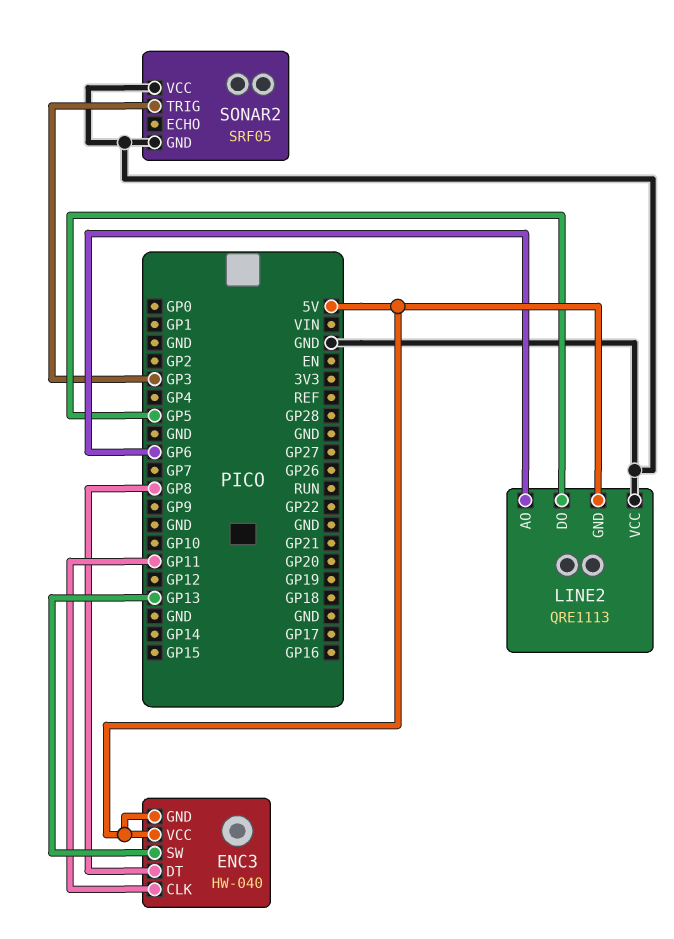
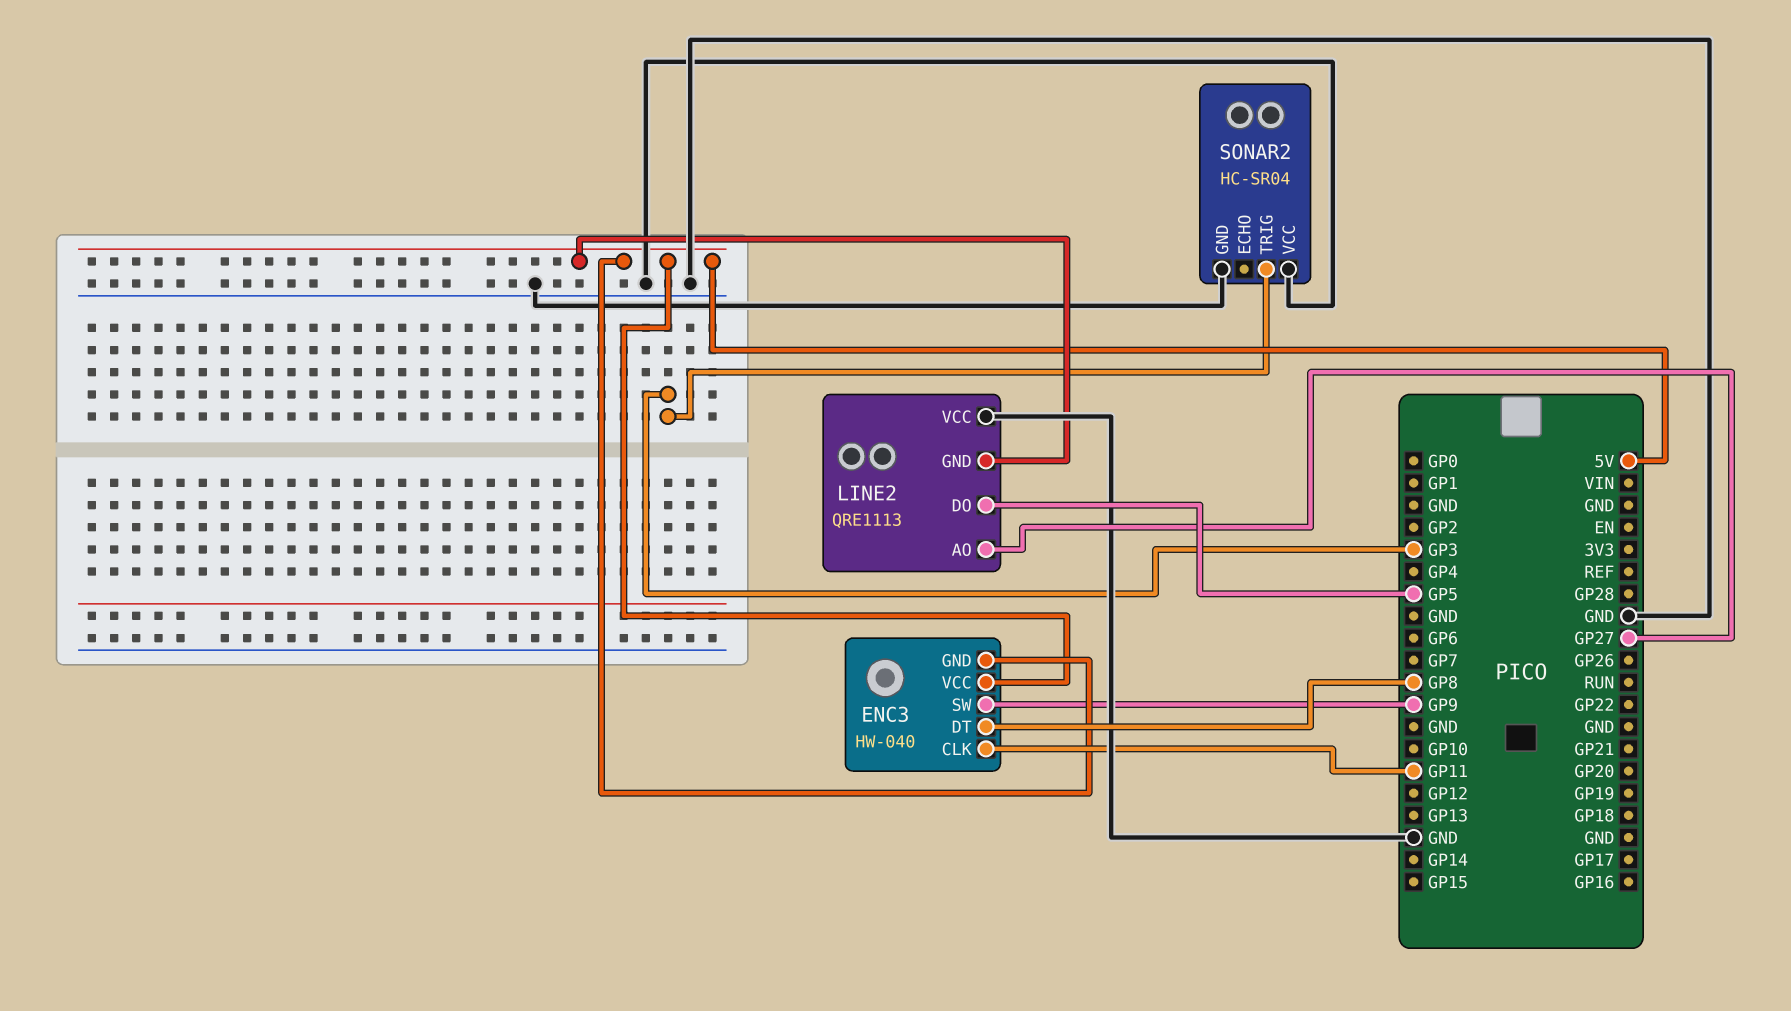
ENC3 pin SW: GP13 -> GP9
LINE2 pin AO: GP6 -> GP27
SONAR2: SRF05 -> HC-SR04

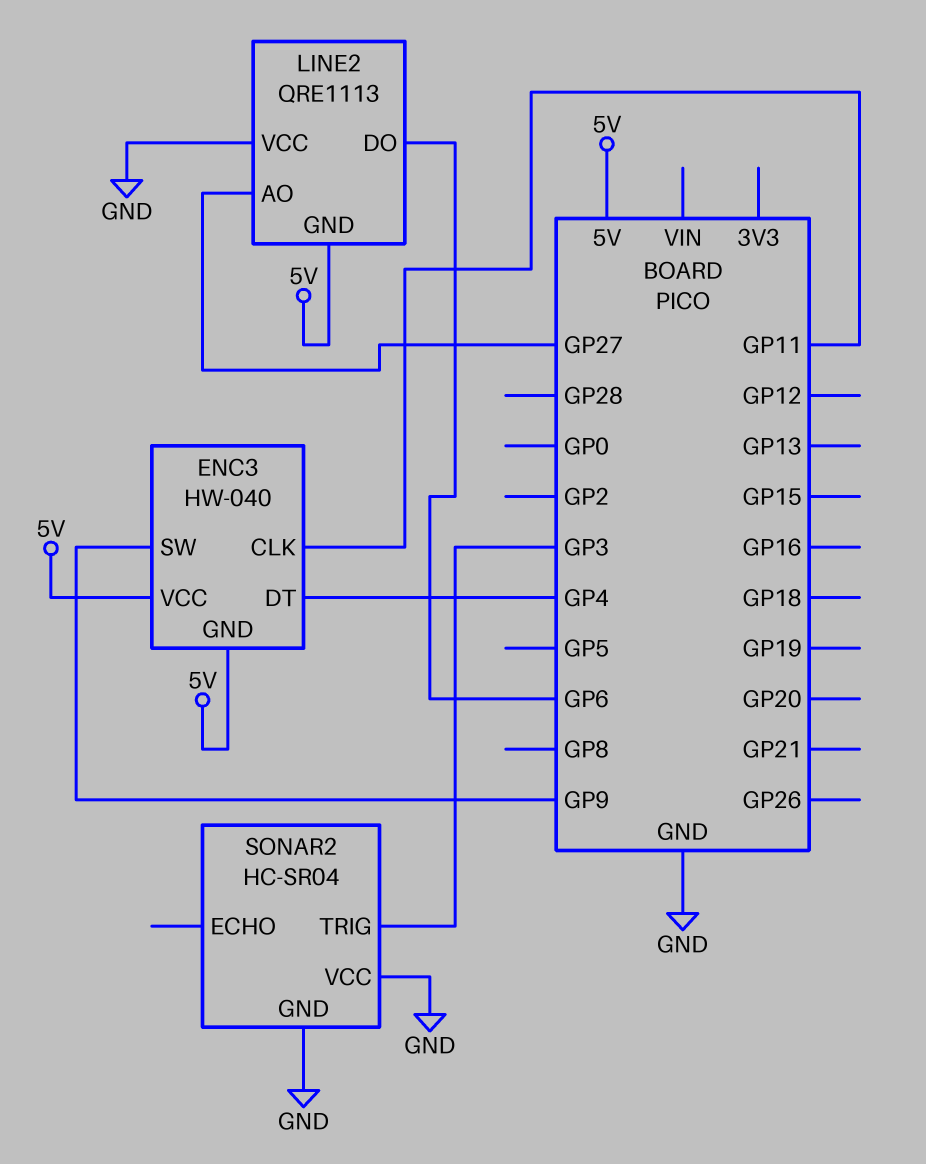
ENC3 pin DT: GP8 -> GP4
LINE2 pin DO: GP5 -> GP6

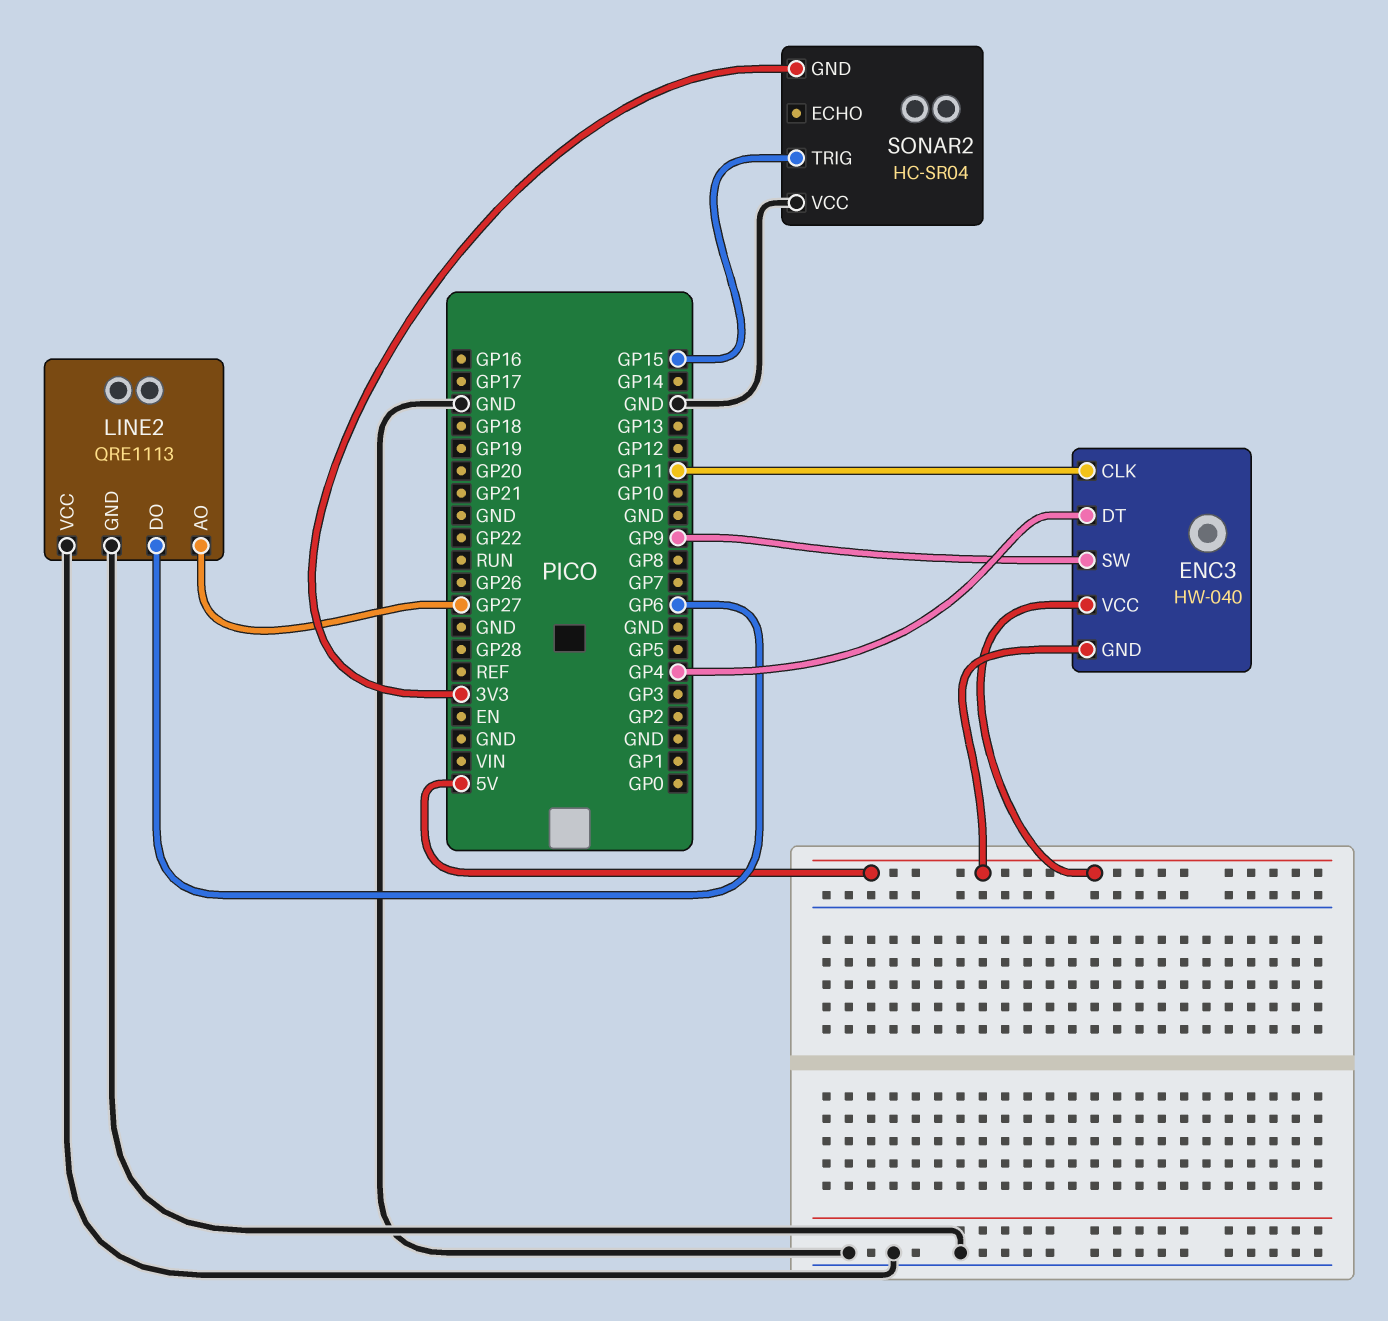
LINE2 pin GND: 5V -> GND
SONAR2 pin GND: GND -> 3V3
SONAR2 pin TRIG: GP3 -> GP15

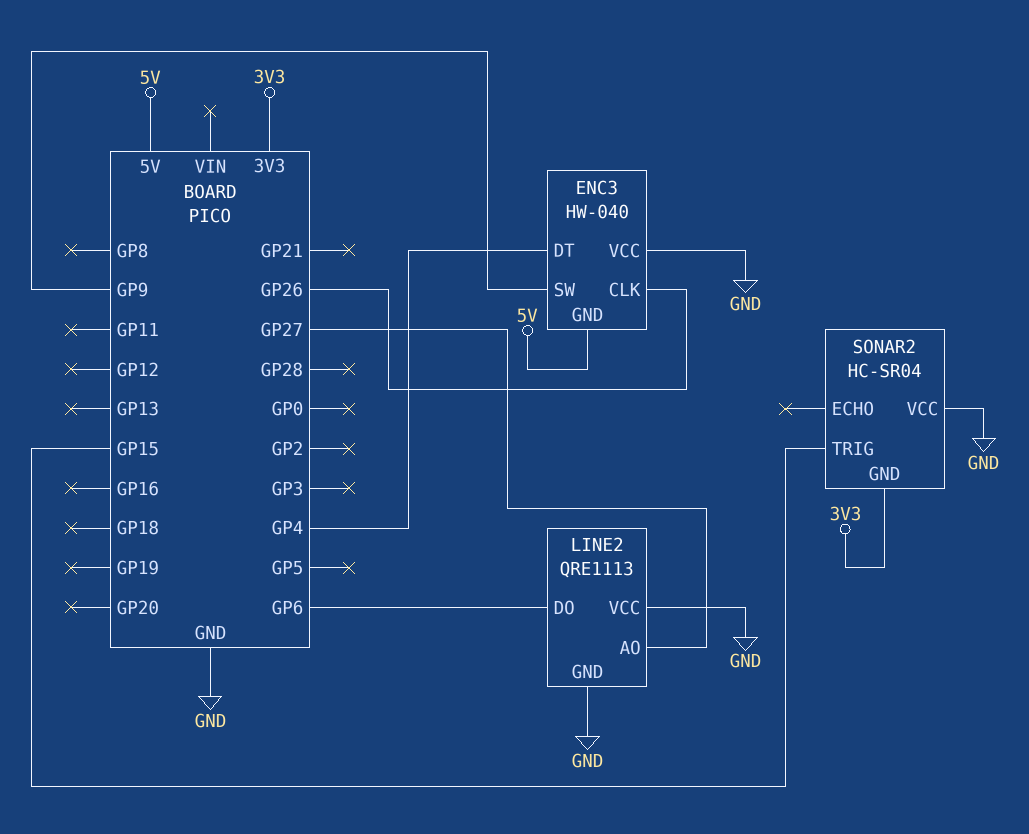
ENC3 pin CLK: GP11 -> GP26
ENC3 pin VCC: 5V -> GND

